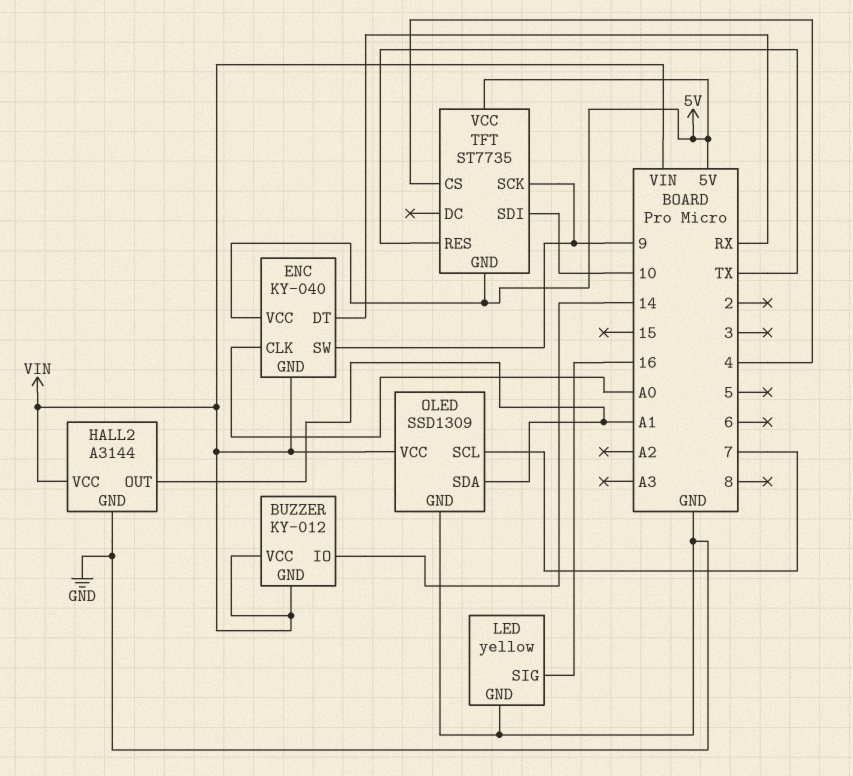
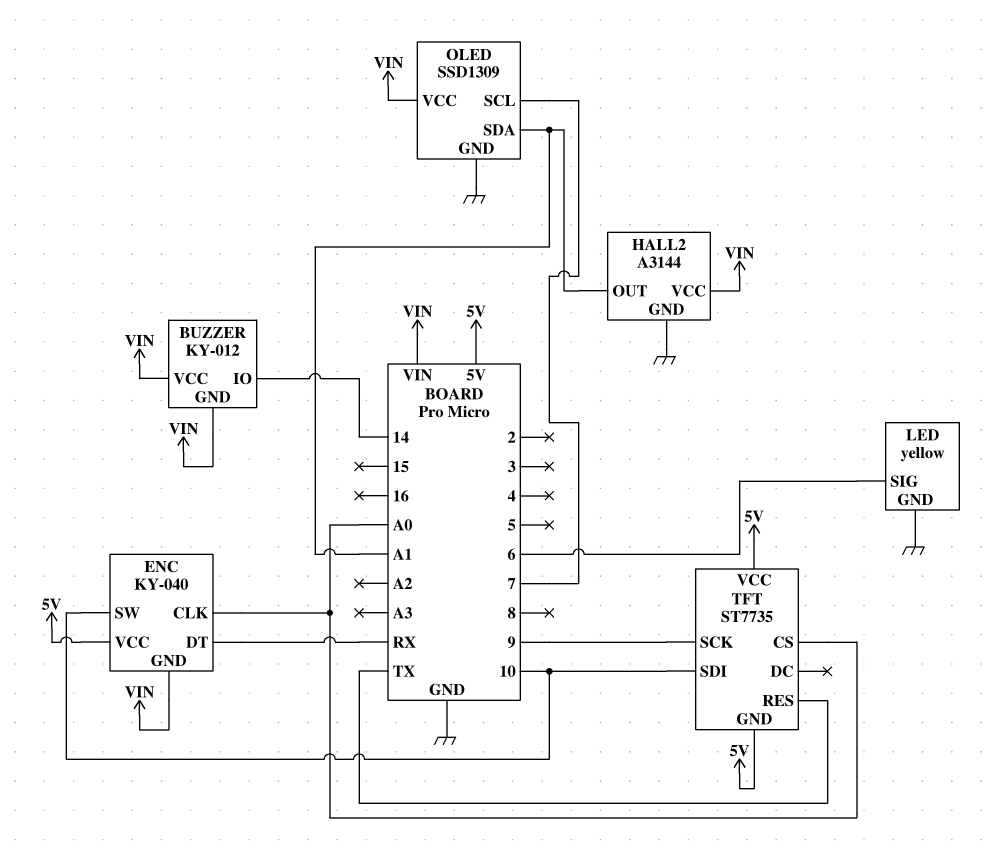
ENC pin SW: 9 -> 10
LED pin SIG: 16 -> 6
TFT pin CS: 4 -> A0

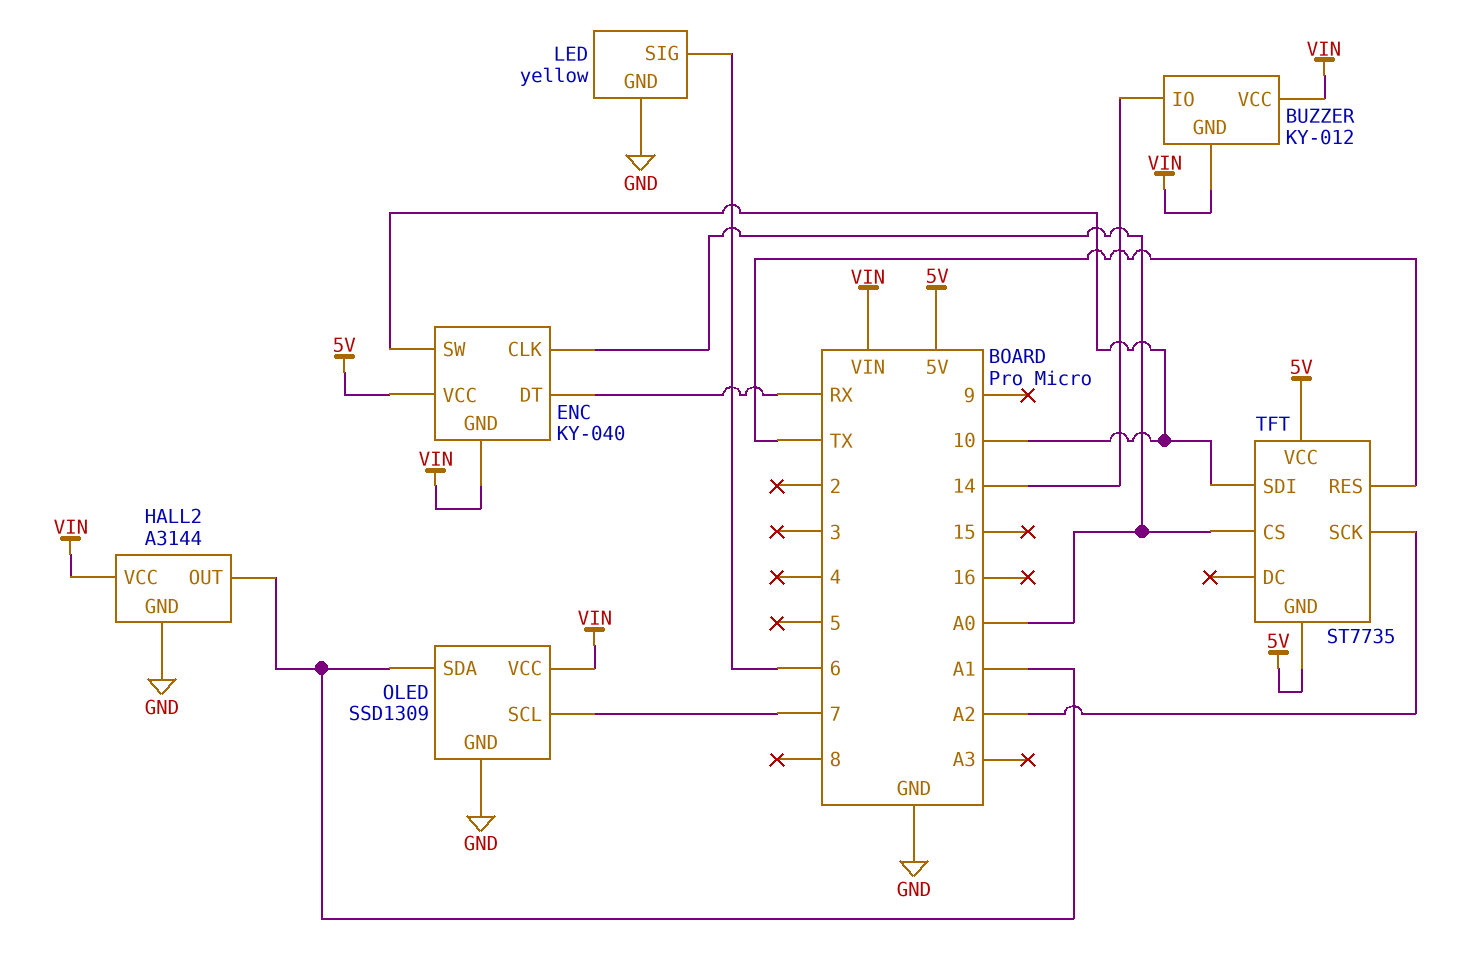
TFT pin SCK: 9 -> A2

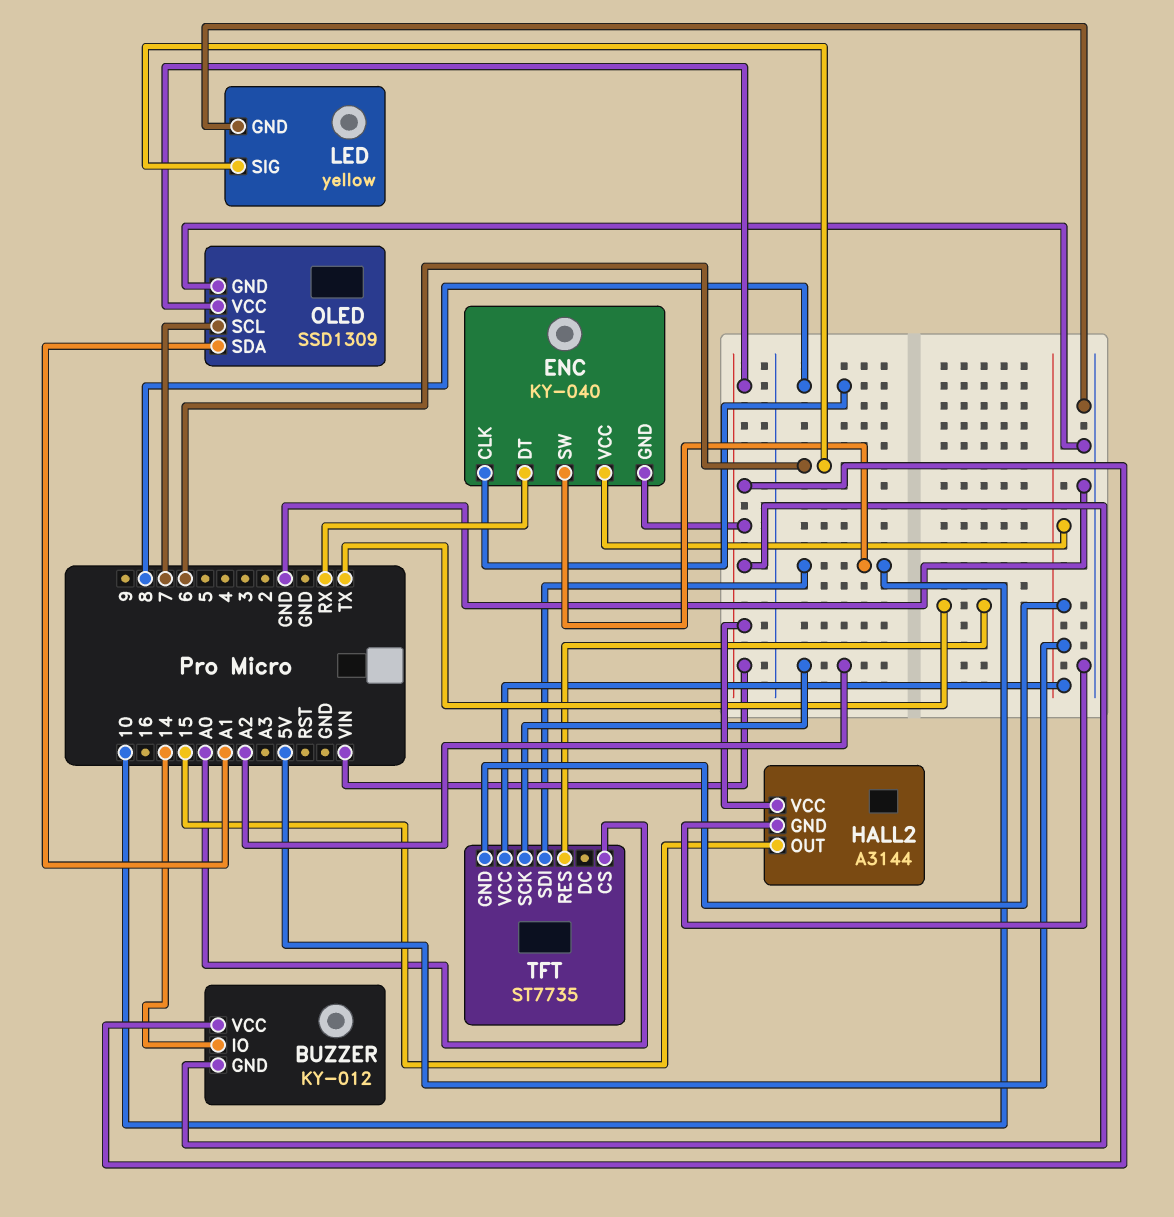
ENC pin CLK: A0 -> 8
HALL2 pin OUT: A1 -> 15

